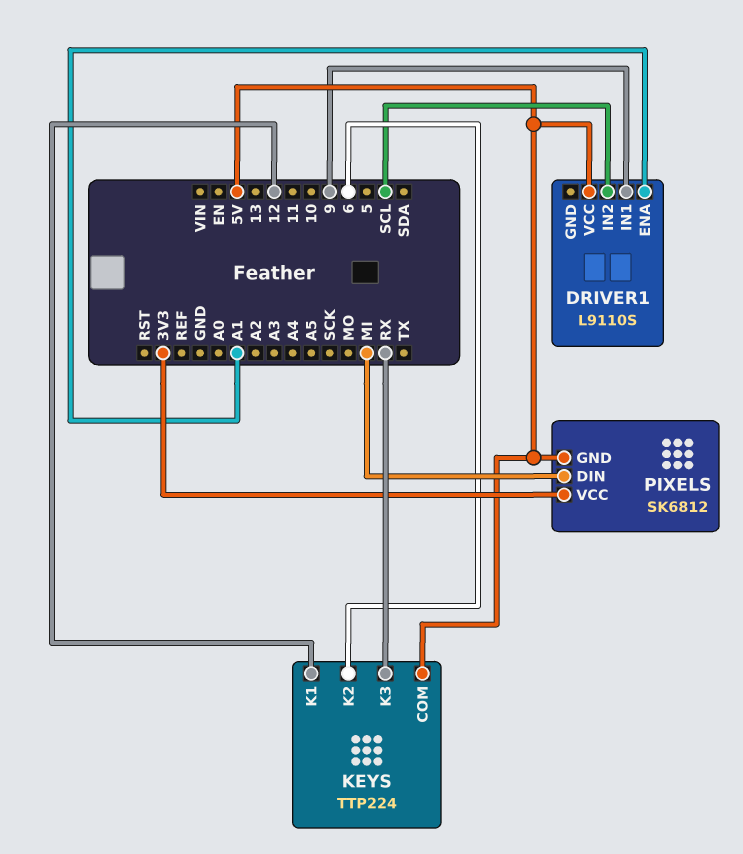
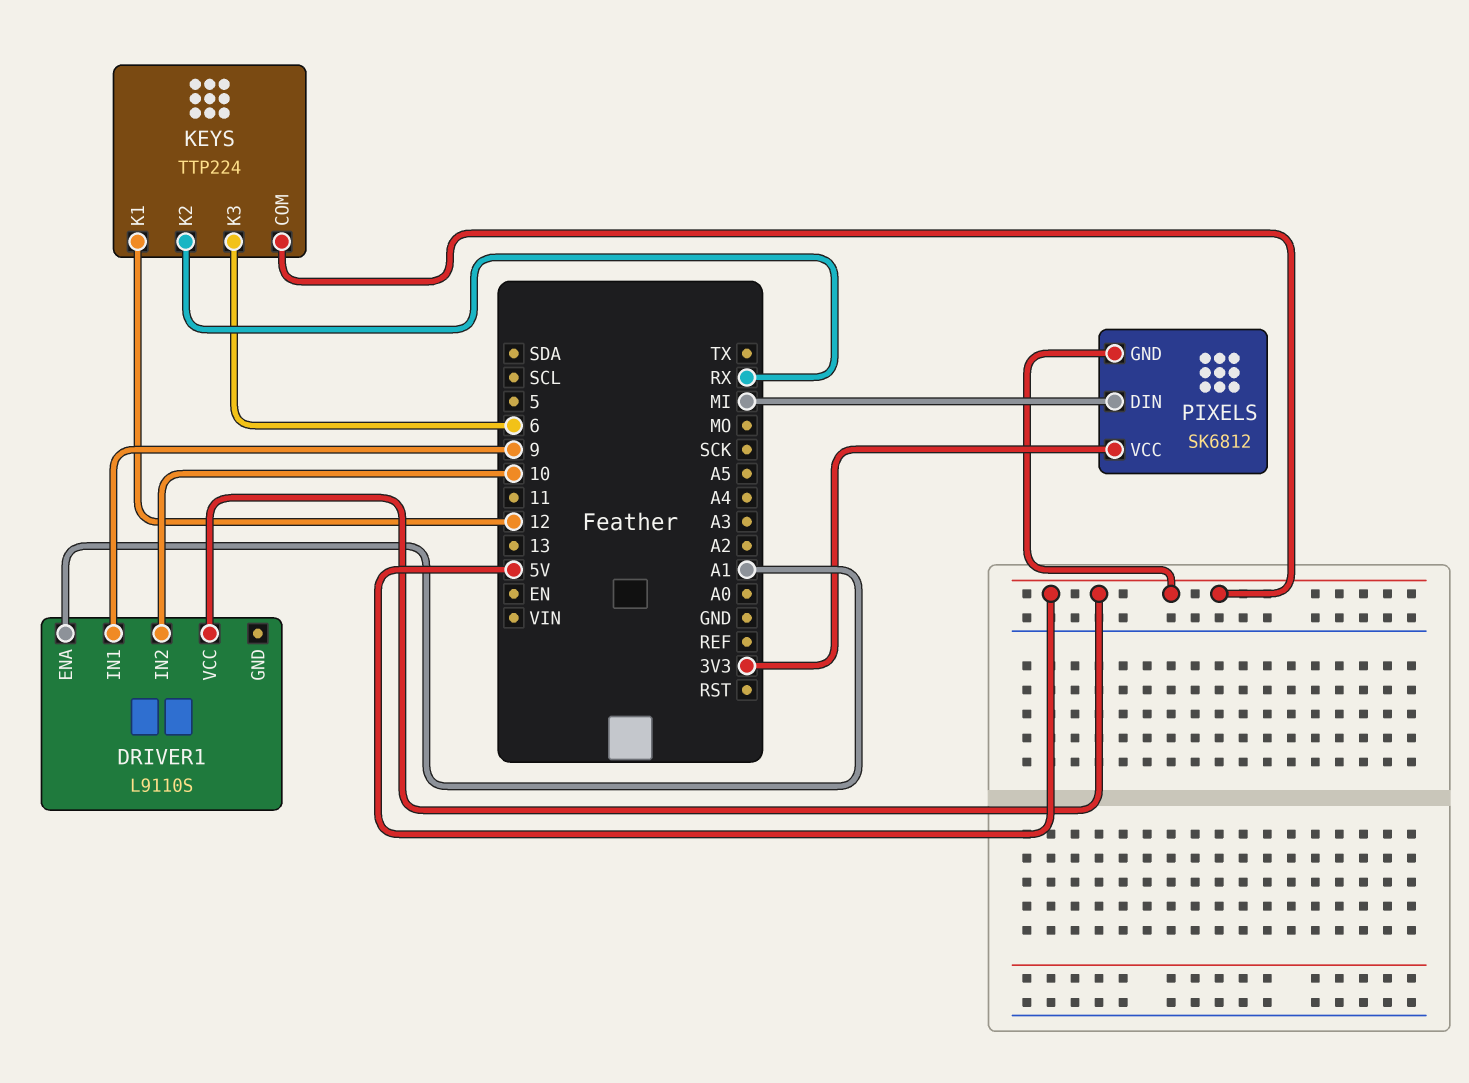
DRIVER1 pin IN2: SCL -> 10
KEYS pin K2: 6 -> RX
KEYS pin K3: RX -> 6

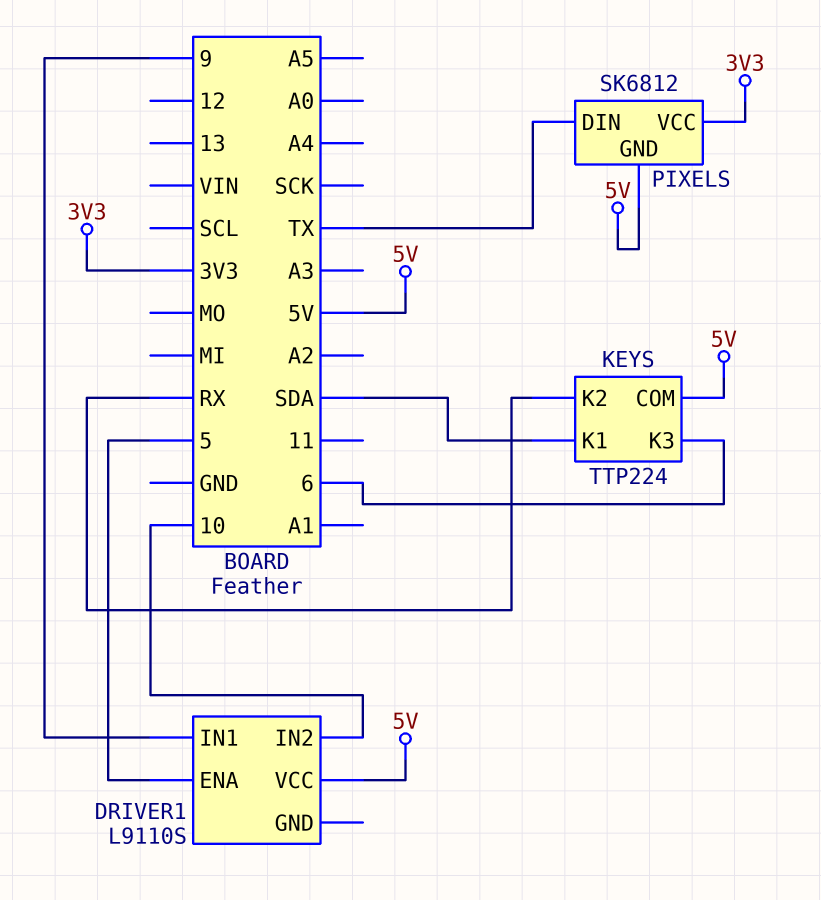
DRIVER1 pin ENA: A1 -> 5
KEYS pin K1: 12 -> SDA
PIXELS pin DIN: MI -> TX

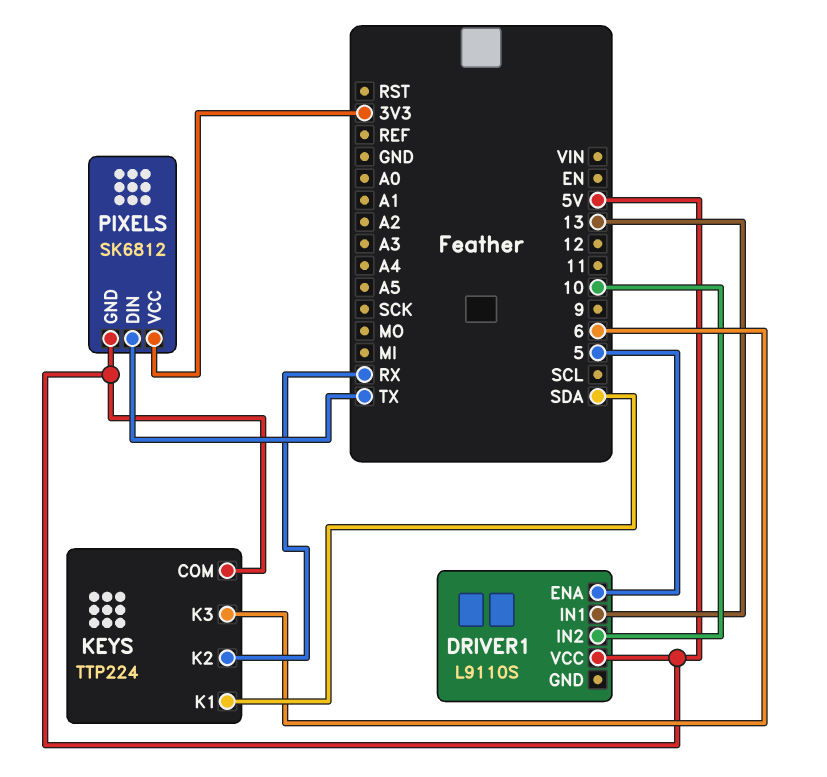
DRIVER1 pin IN1: 9 -> 13

